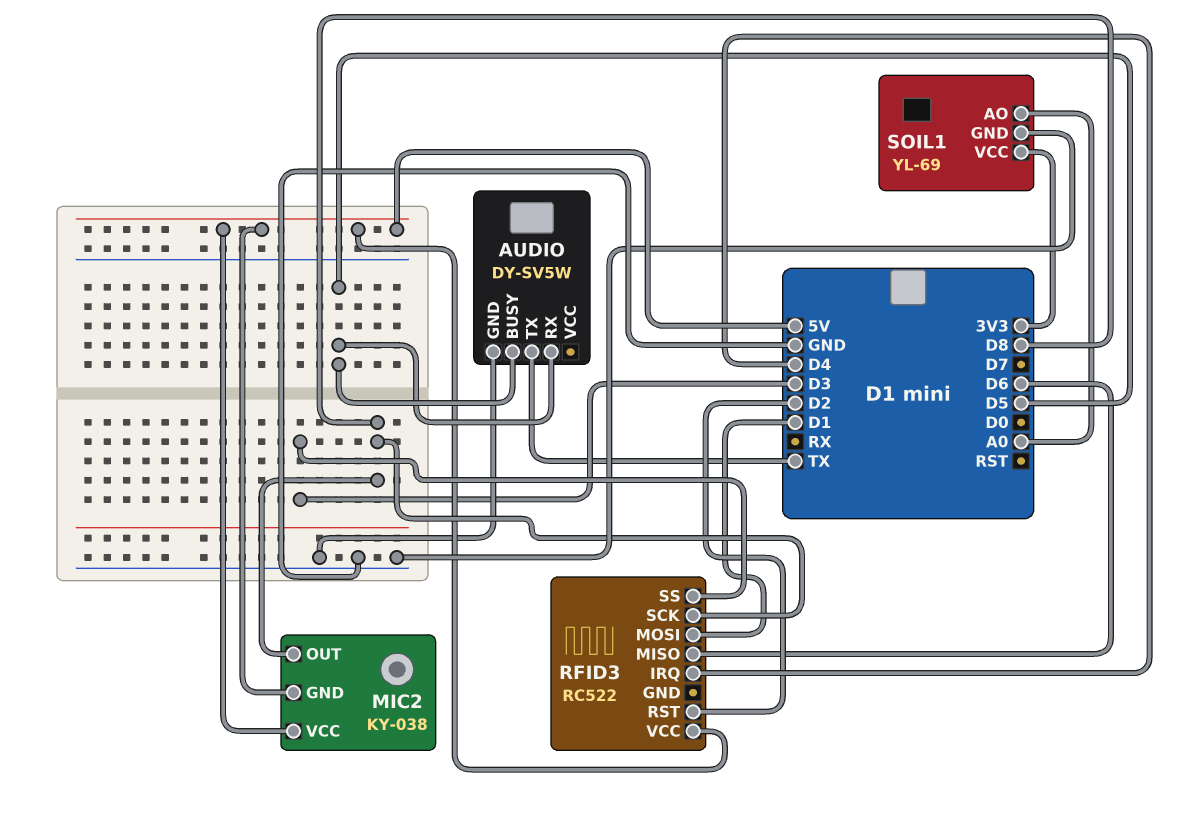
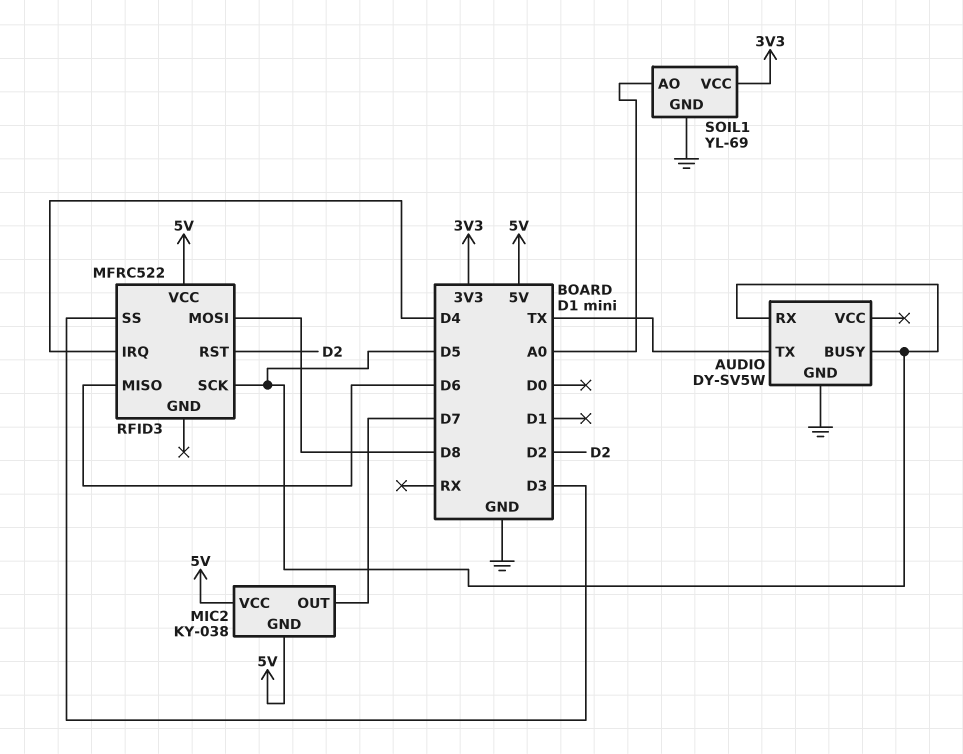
MIC2 pin OUT: D8 -> D7
RFID3: RC522 -> MFRC522
RFID3 pin MOSI: D1 -> D8
RFID3 pin SCK: D8 -> D5

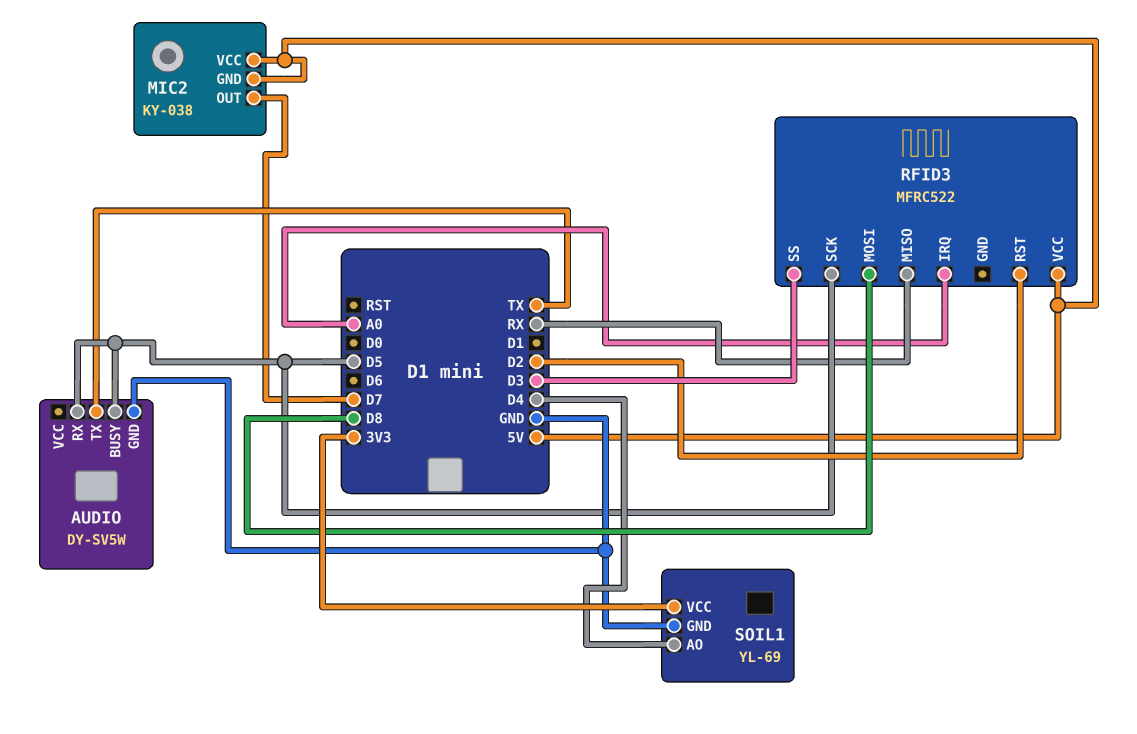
RFID3 pin IRQ: D4 -> A0
RFID3 pin MISO: D6 -> RX
SOIL1 pin AO: A0 -> D4

